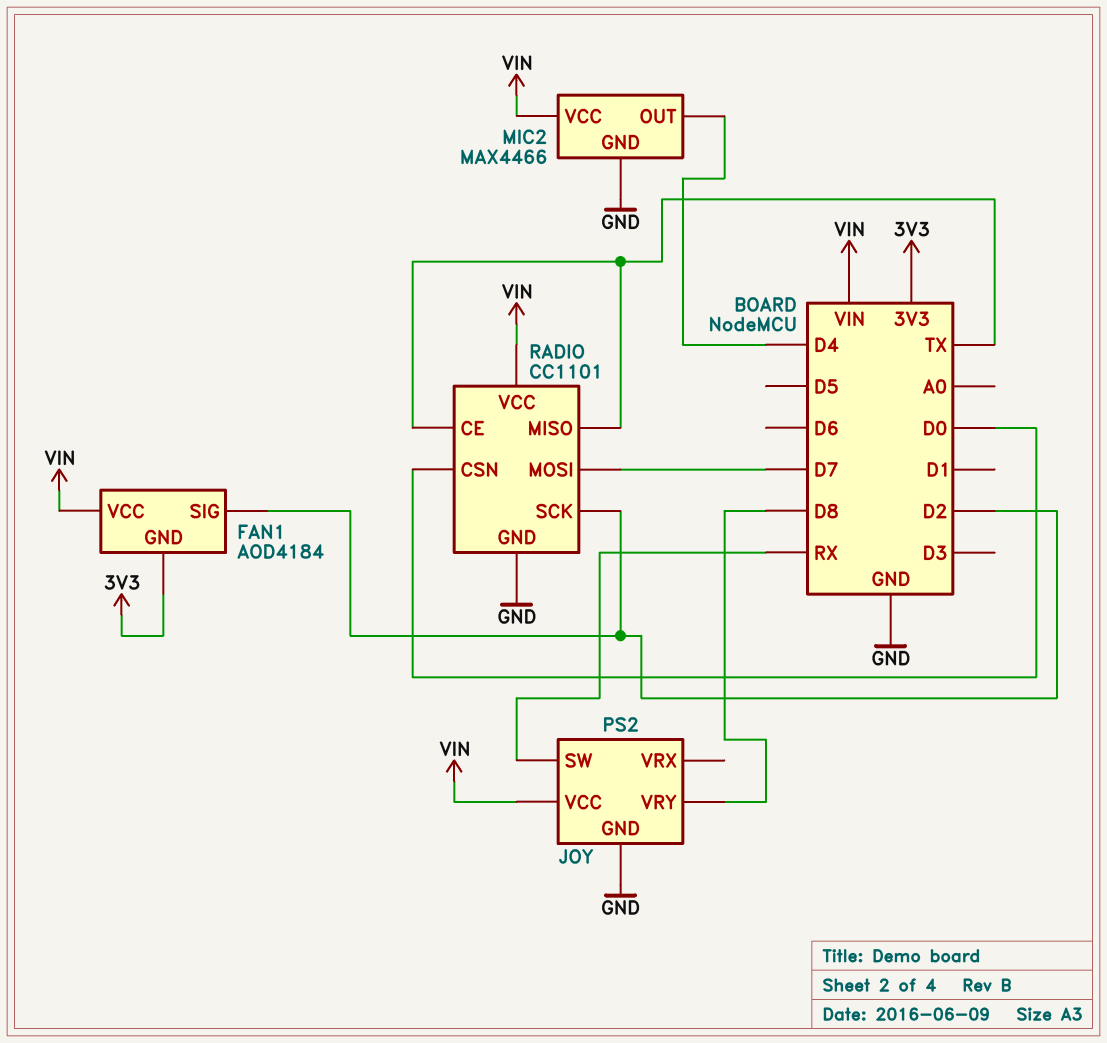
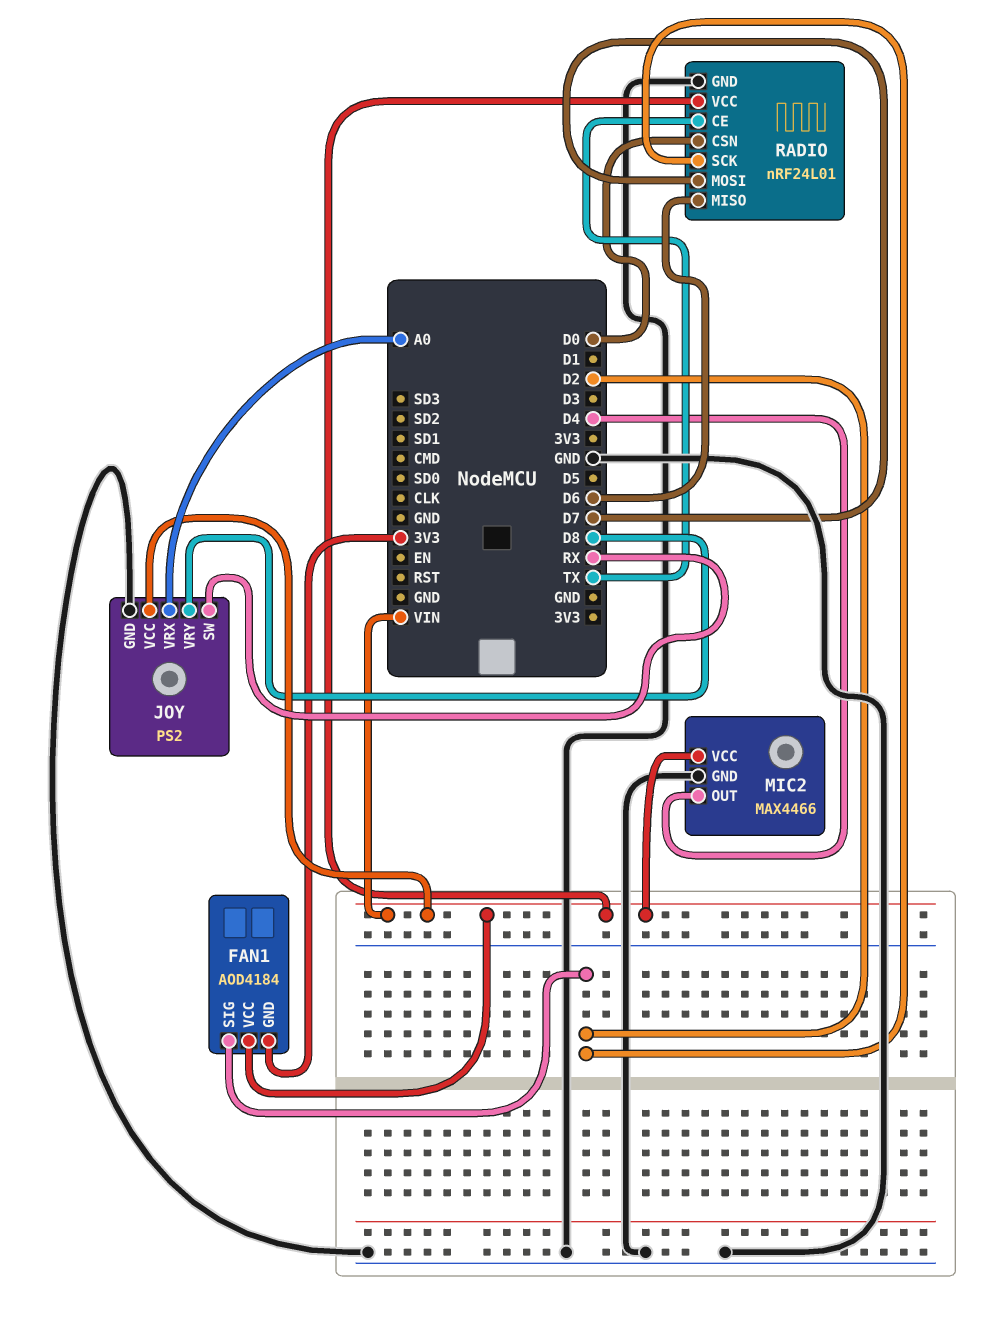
JOY pin VRX: none -> A0
RADIO: CC1101 -> nRF24L01
RADIO pin MISO: TX -> D6

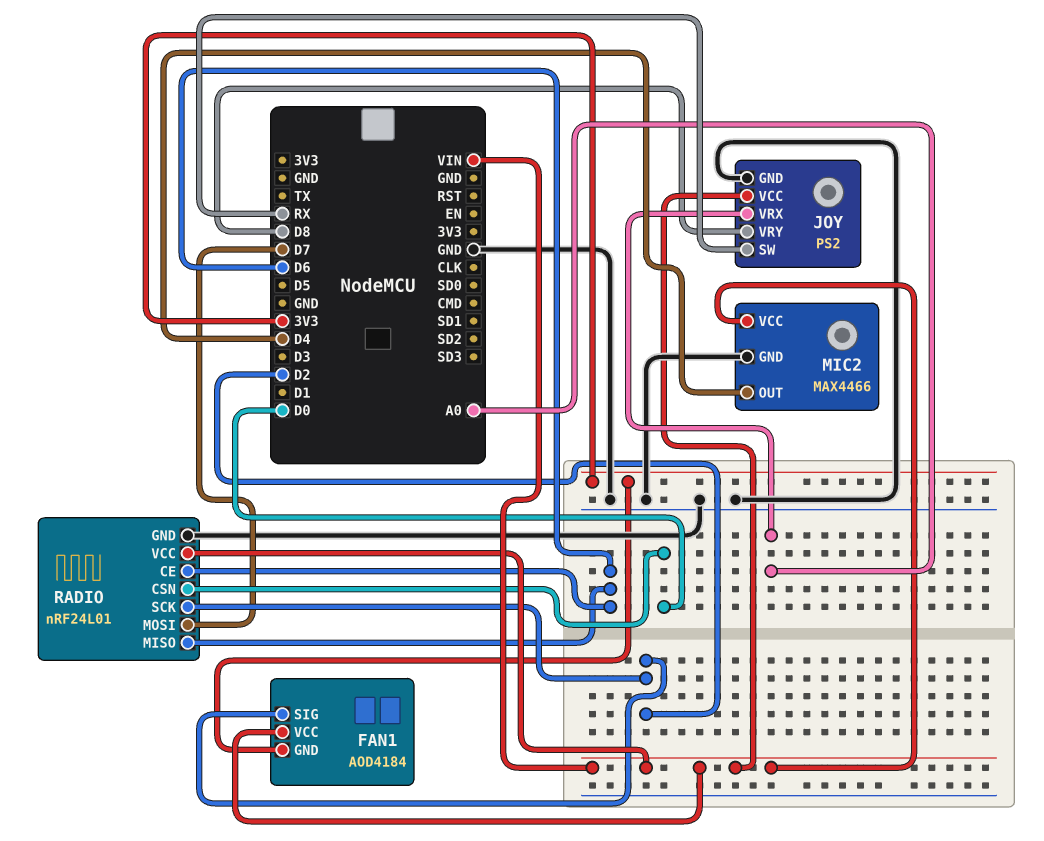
RADIO pin CE: TX -> D6

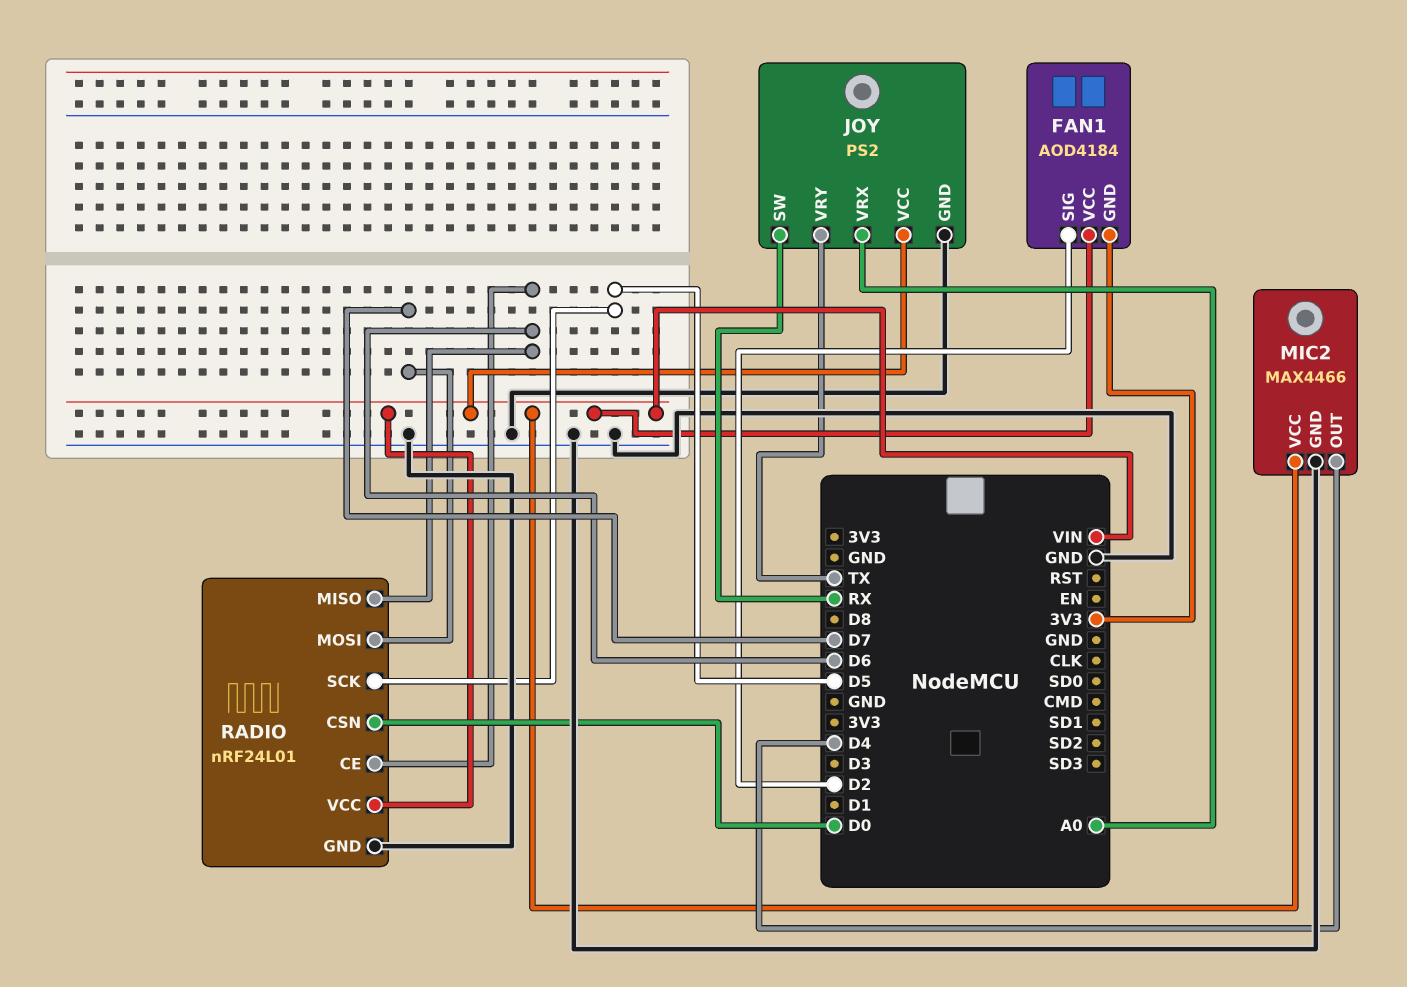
JOY pin VRY: D8 -> TX
RADIO pin SCK: D2 -> D5

